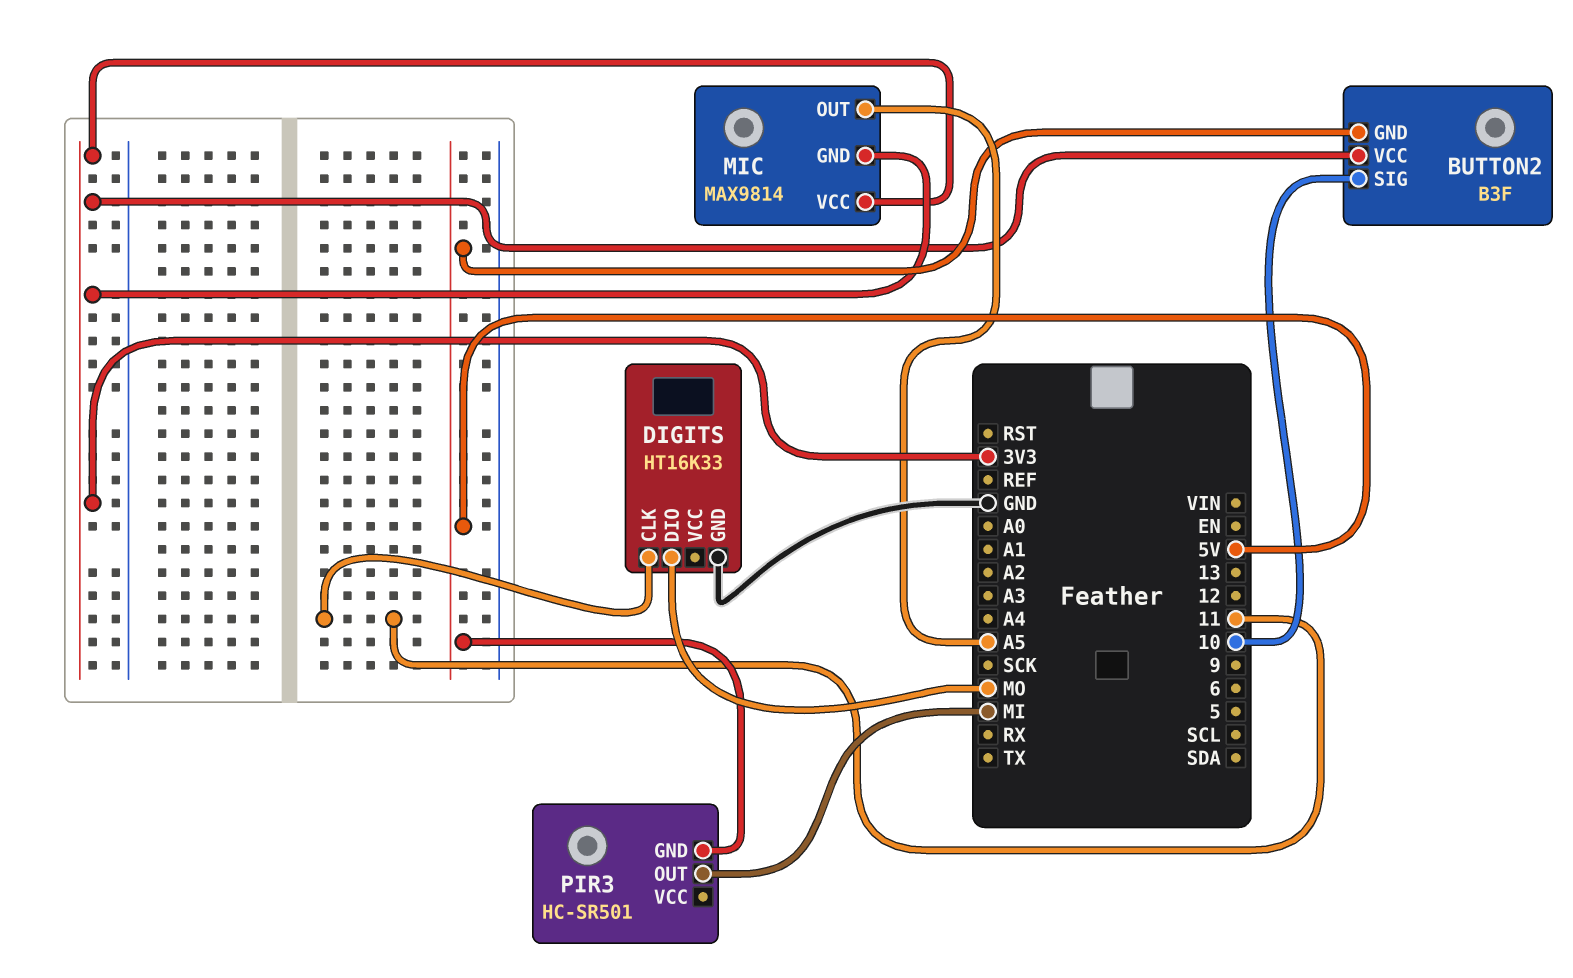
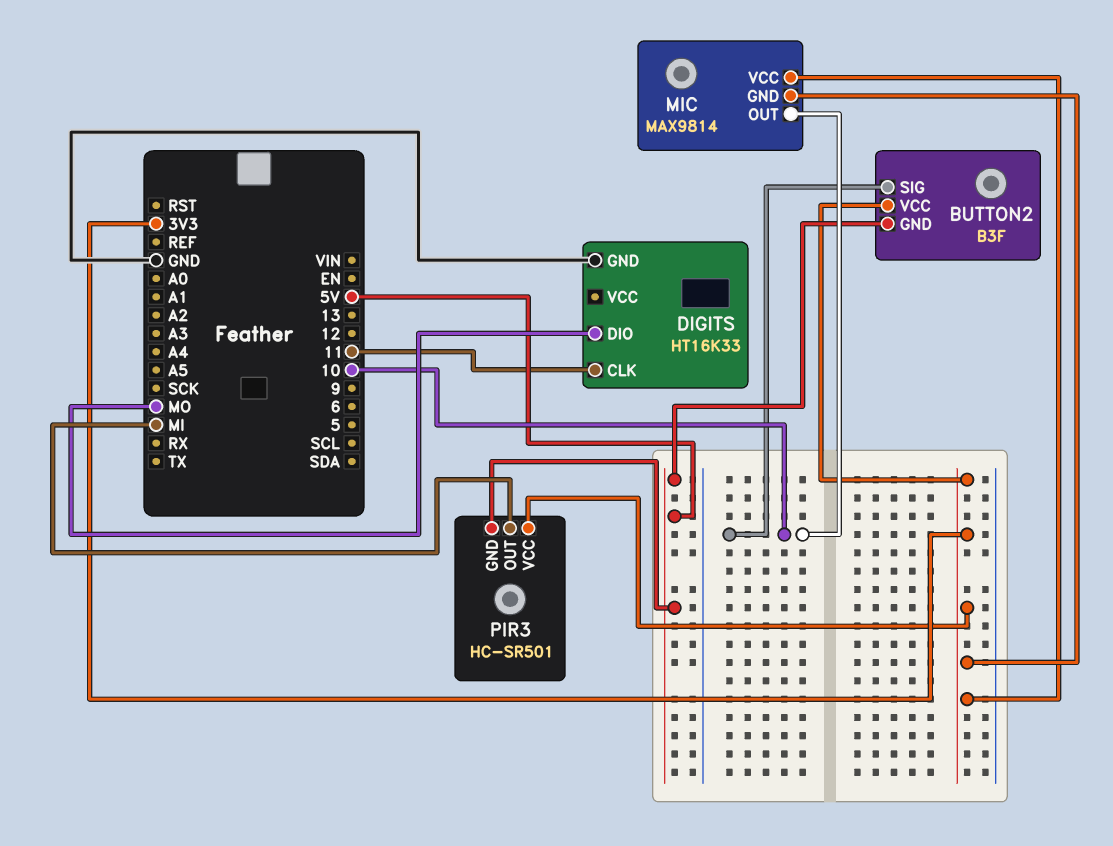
MIC pin OUT: A5 -> 10
PIR3 pin VCC: none -> 3V3

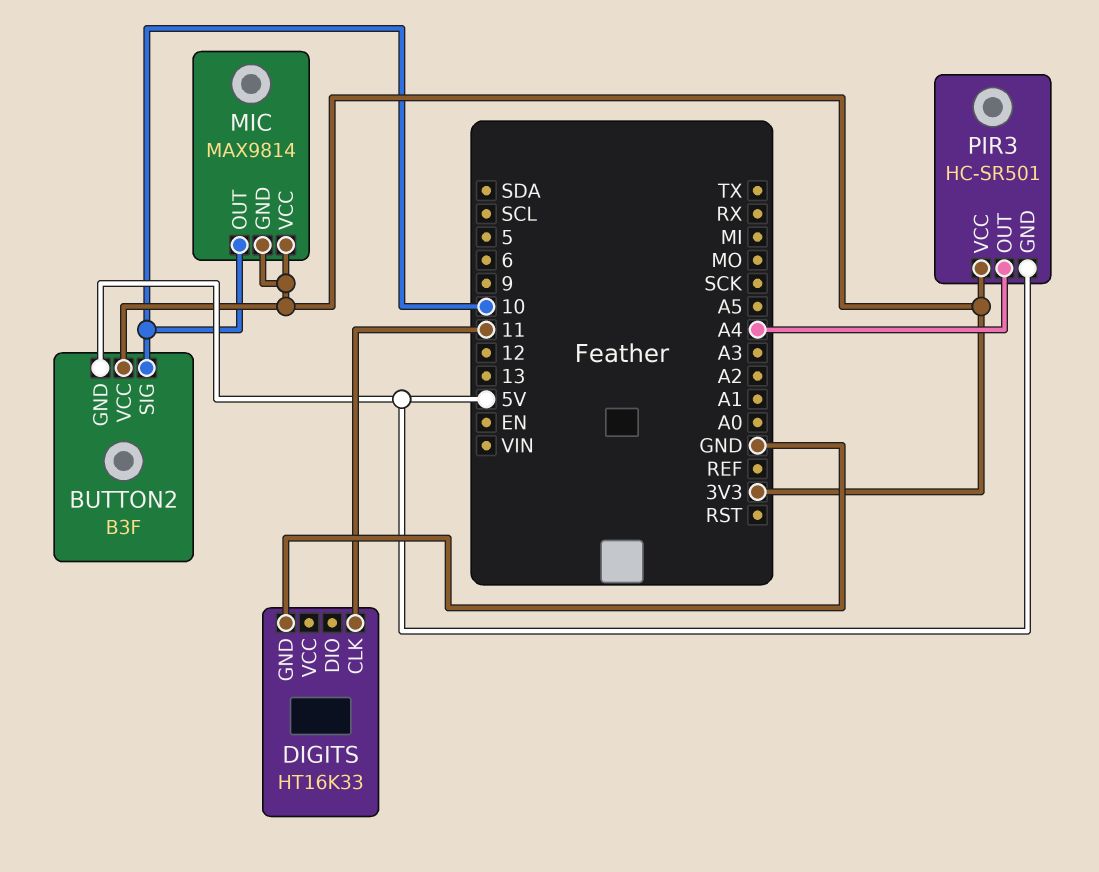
DIGITS pin DIO: MO -> none
PIR3 pin OUT: MI -> A4

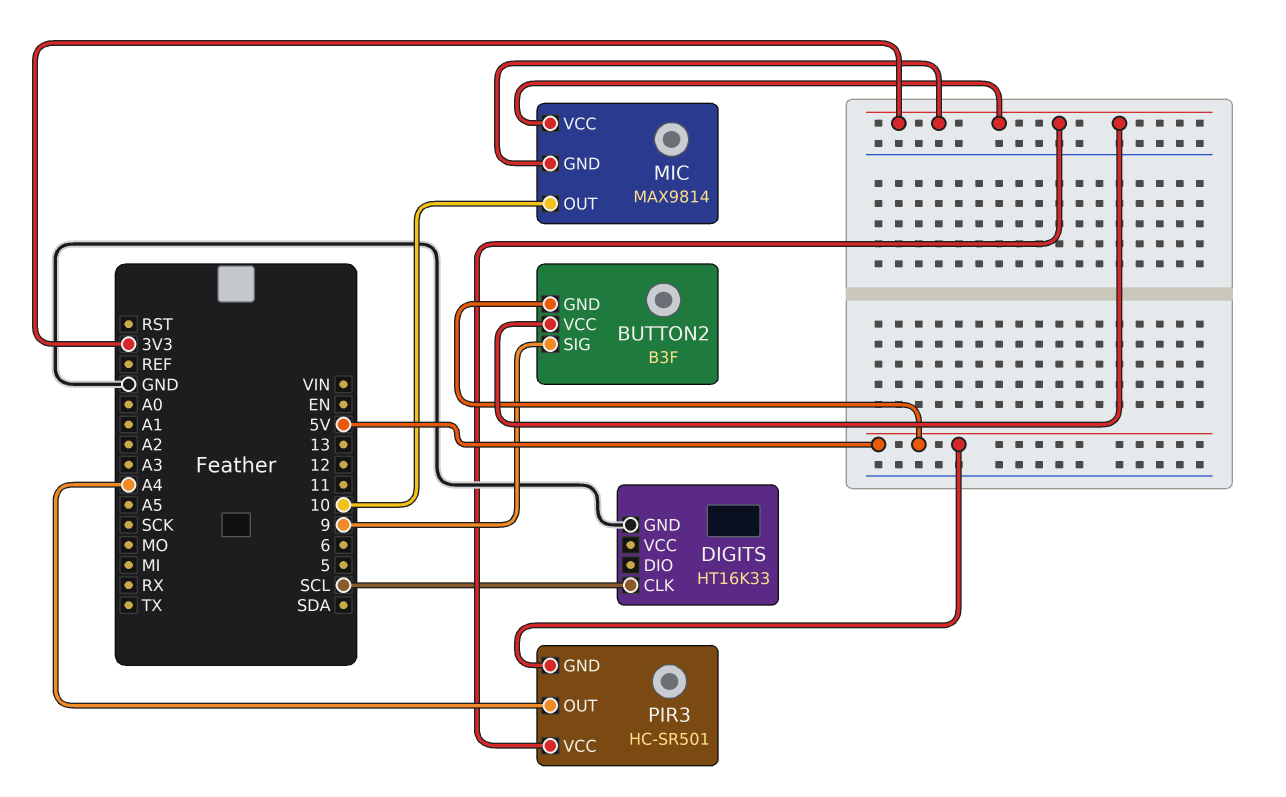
BUTTON2 pin SIG: 10 -> 9
DIGITS pin CLK: 11 -> SCL

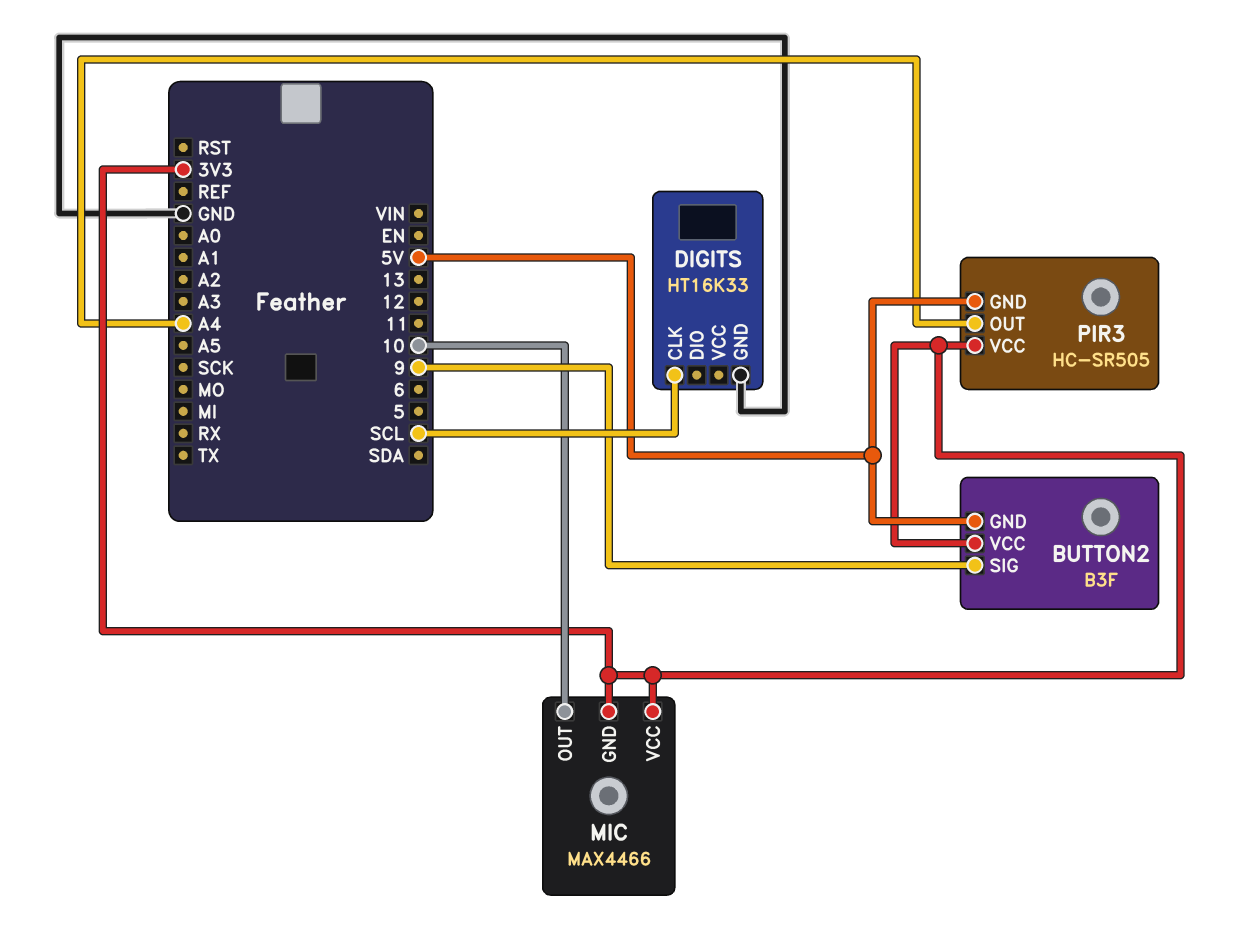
MIC: MAX9814 -> MAX4466
PIR3: HC-SR501 -> HC-SR505

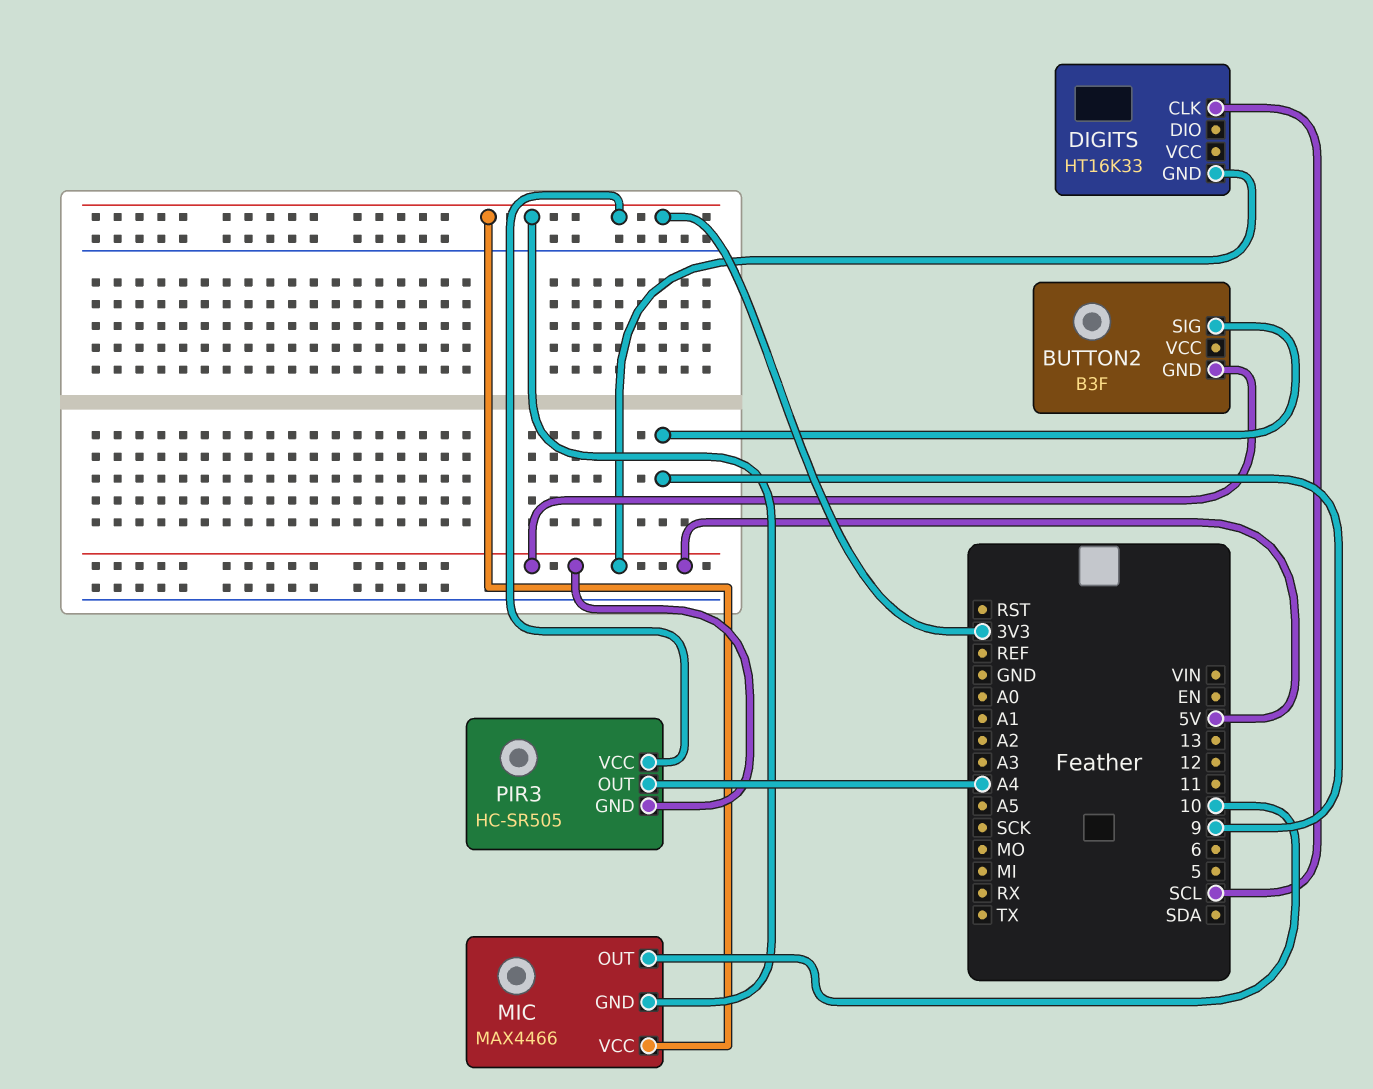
BUTTON2 pin VCC: 3V3 -> none
DIGITS pin GND: GND -> 5V

